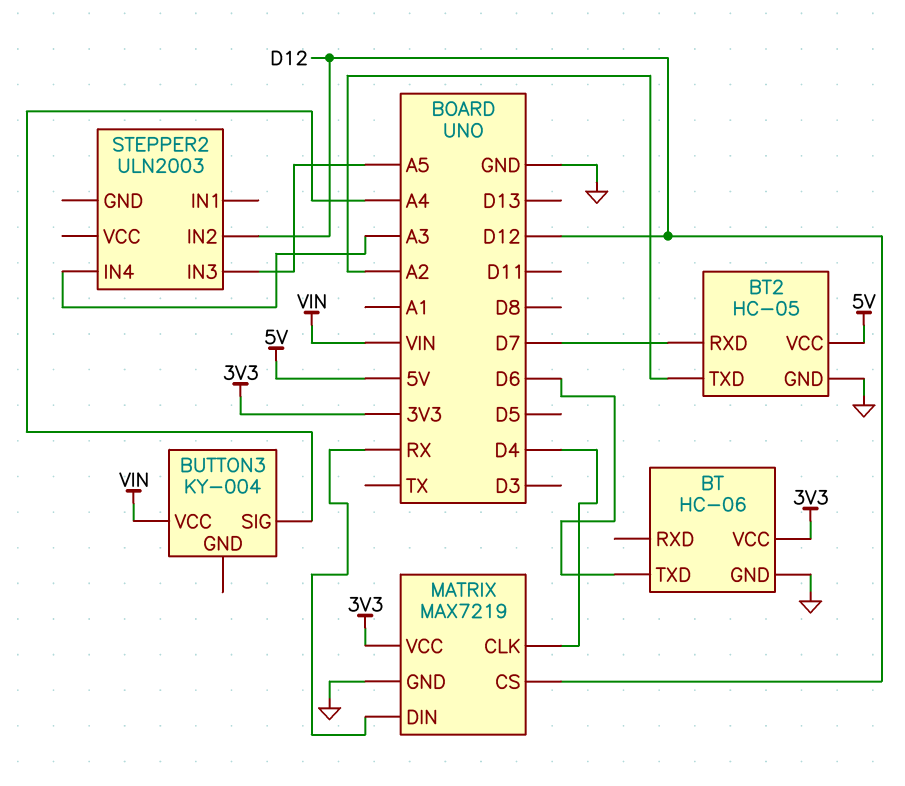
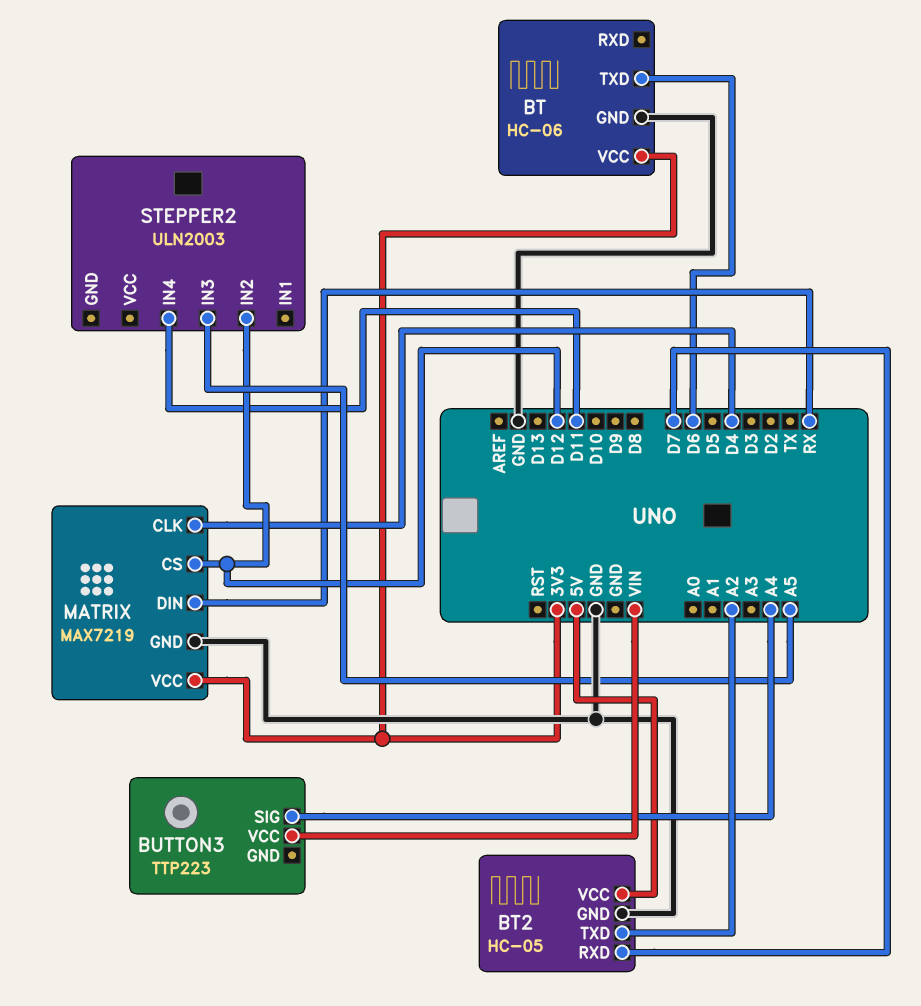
BUTTON3: KY-004 -> TTP223
STEPPER2 pin IN4: A3 -> D11

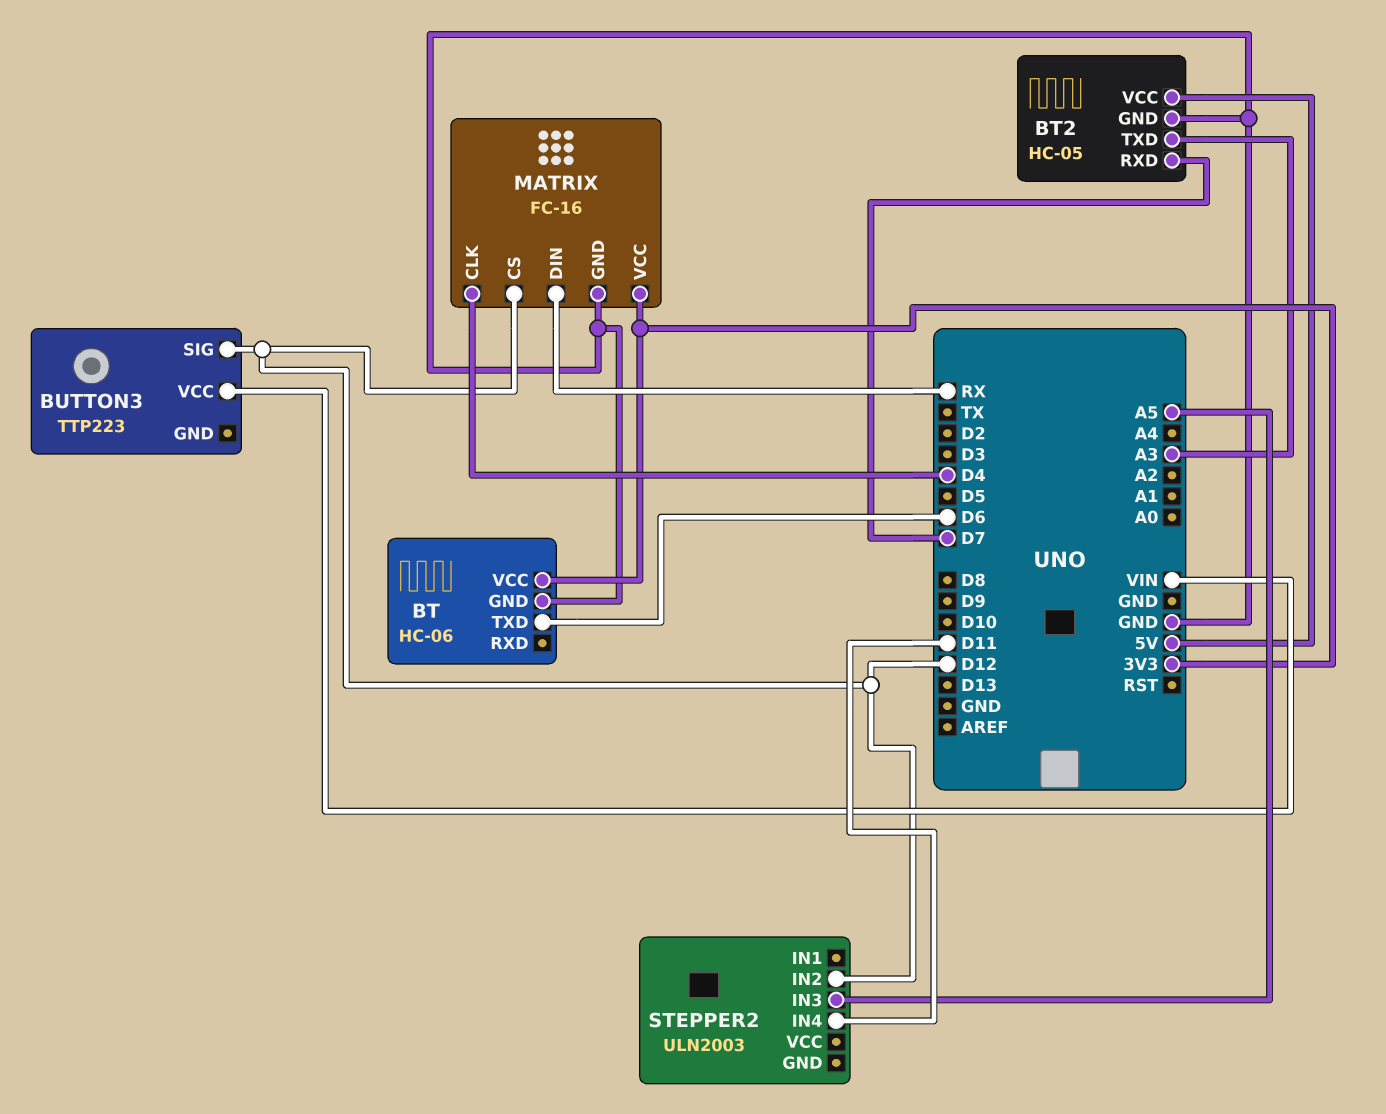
BT2 pin TXD: A2 -> A3
BUTTON3 pin SIG: A4 -> D12
MATRIX: MAX7219 -> FC-16

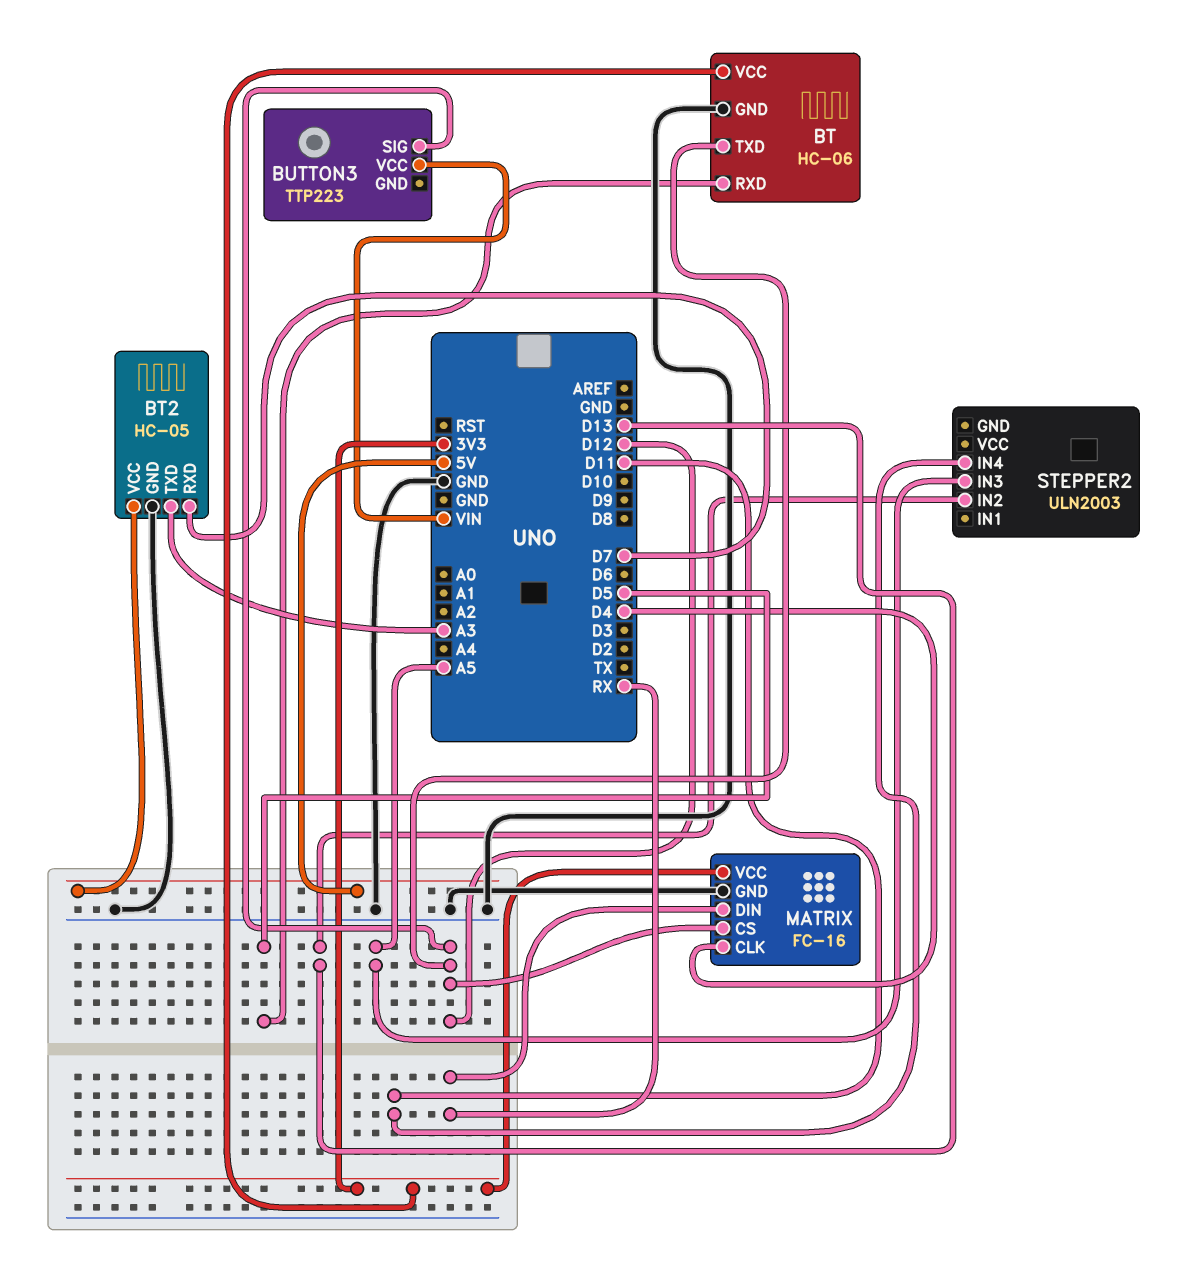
BT pin RXD: none -> D5
BT pin TXD: D6 -> D12
STEPPER2 pin IN2: D12 -> D13

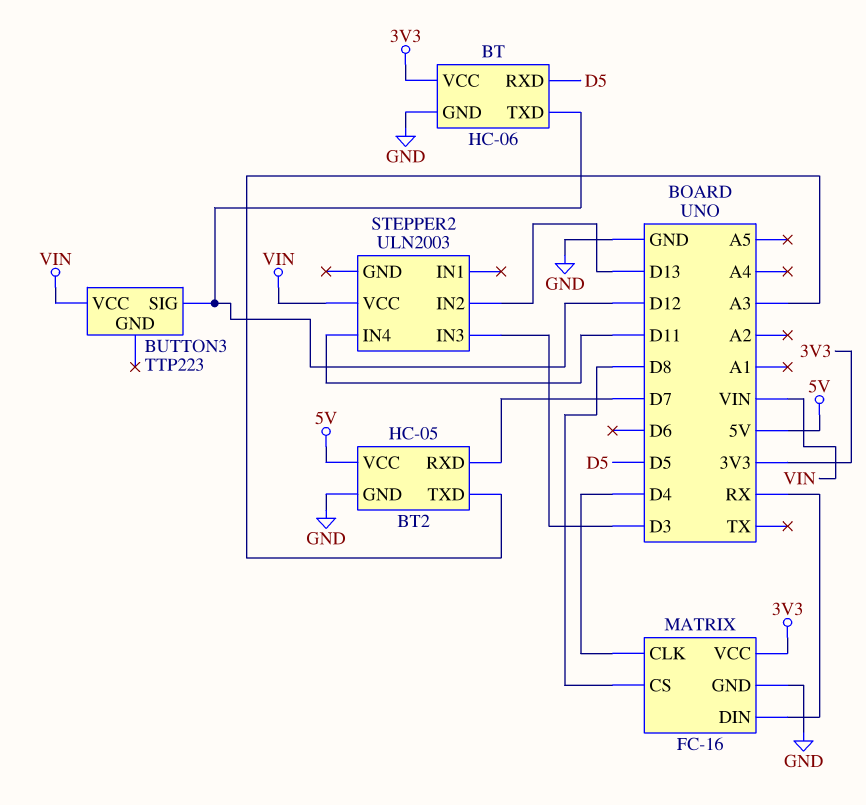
MATRIX pin CS: D12 -> D8
STEPPER2 pin IN3: A5 -> D3
STEPPER2 pin VCC: none -> VIN

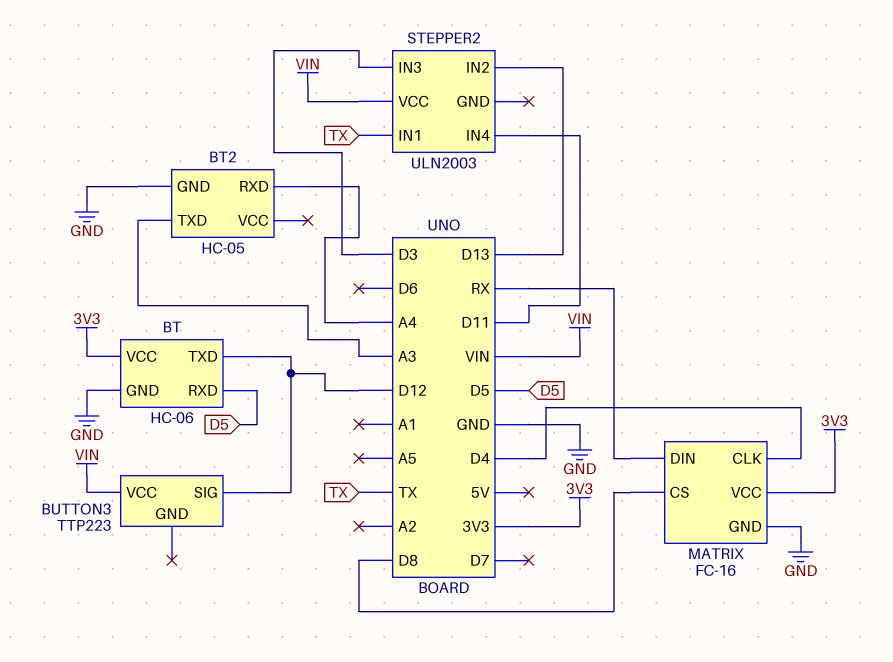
BT2 pin RXD: D7 -> A4
BT2 pin VCC: 5V -> none
STEPPER2 pin IN1: none -> TX

